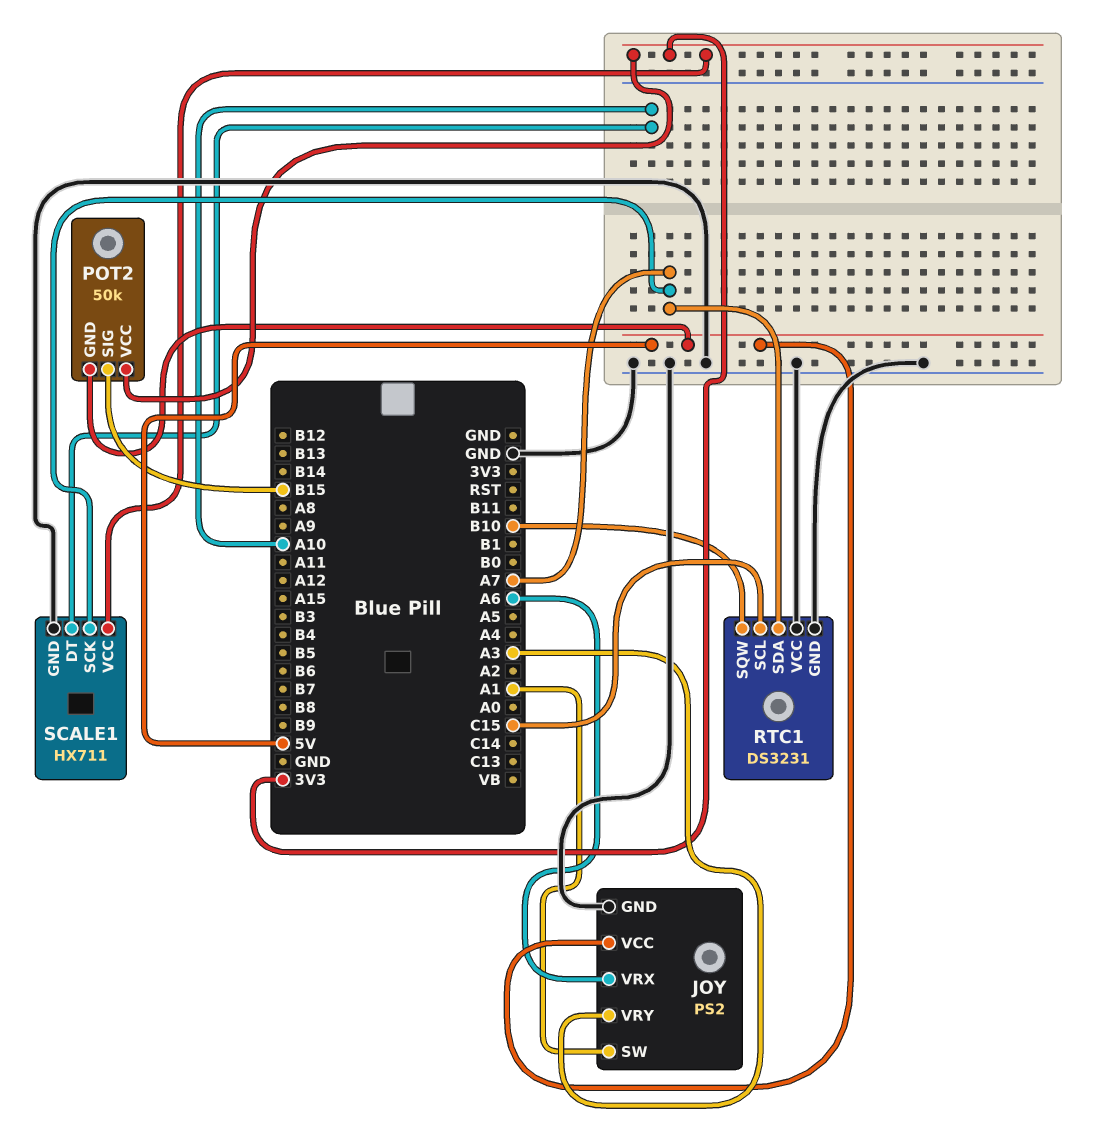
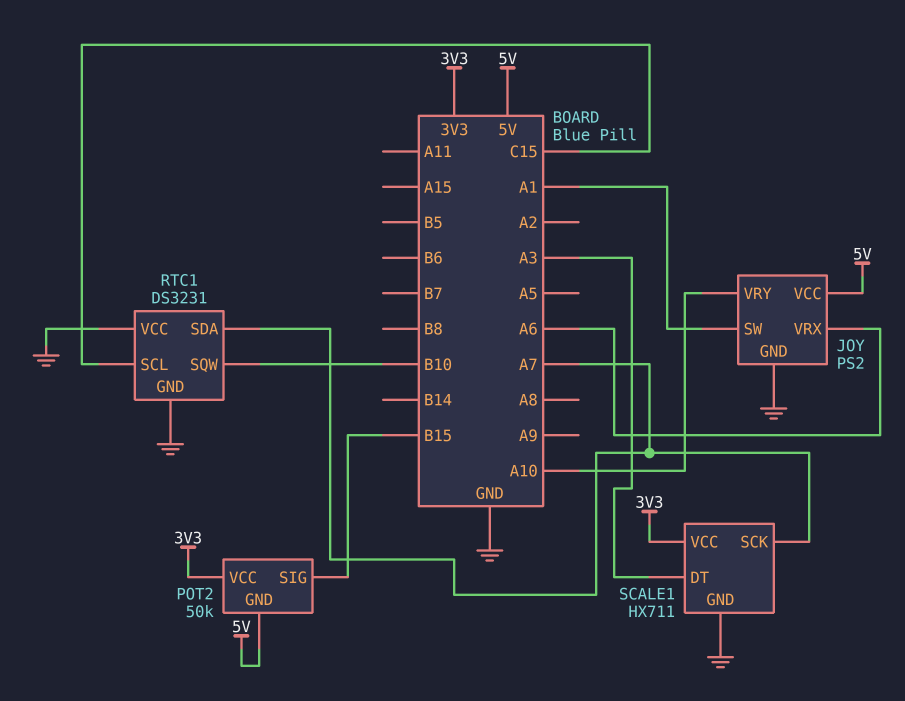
JOY pin VRY: A3 -> A10
SCALE1 pin DT: A10 -> A3

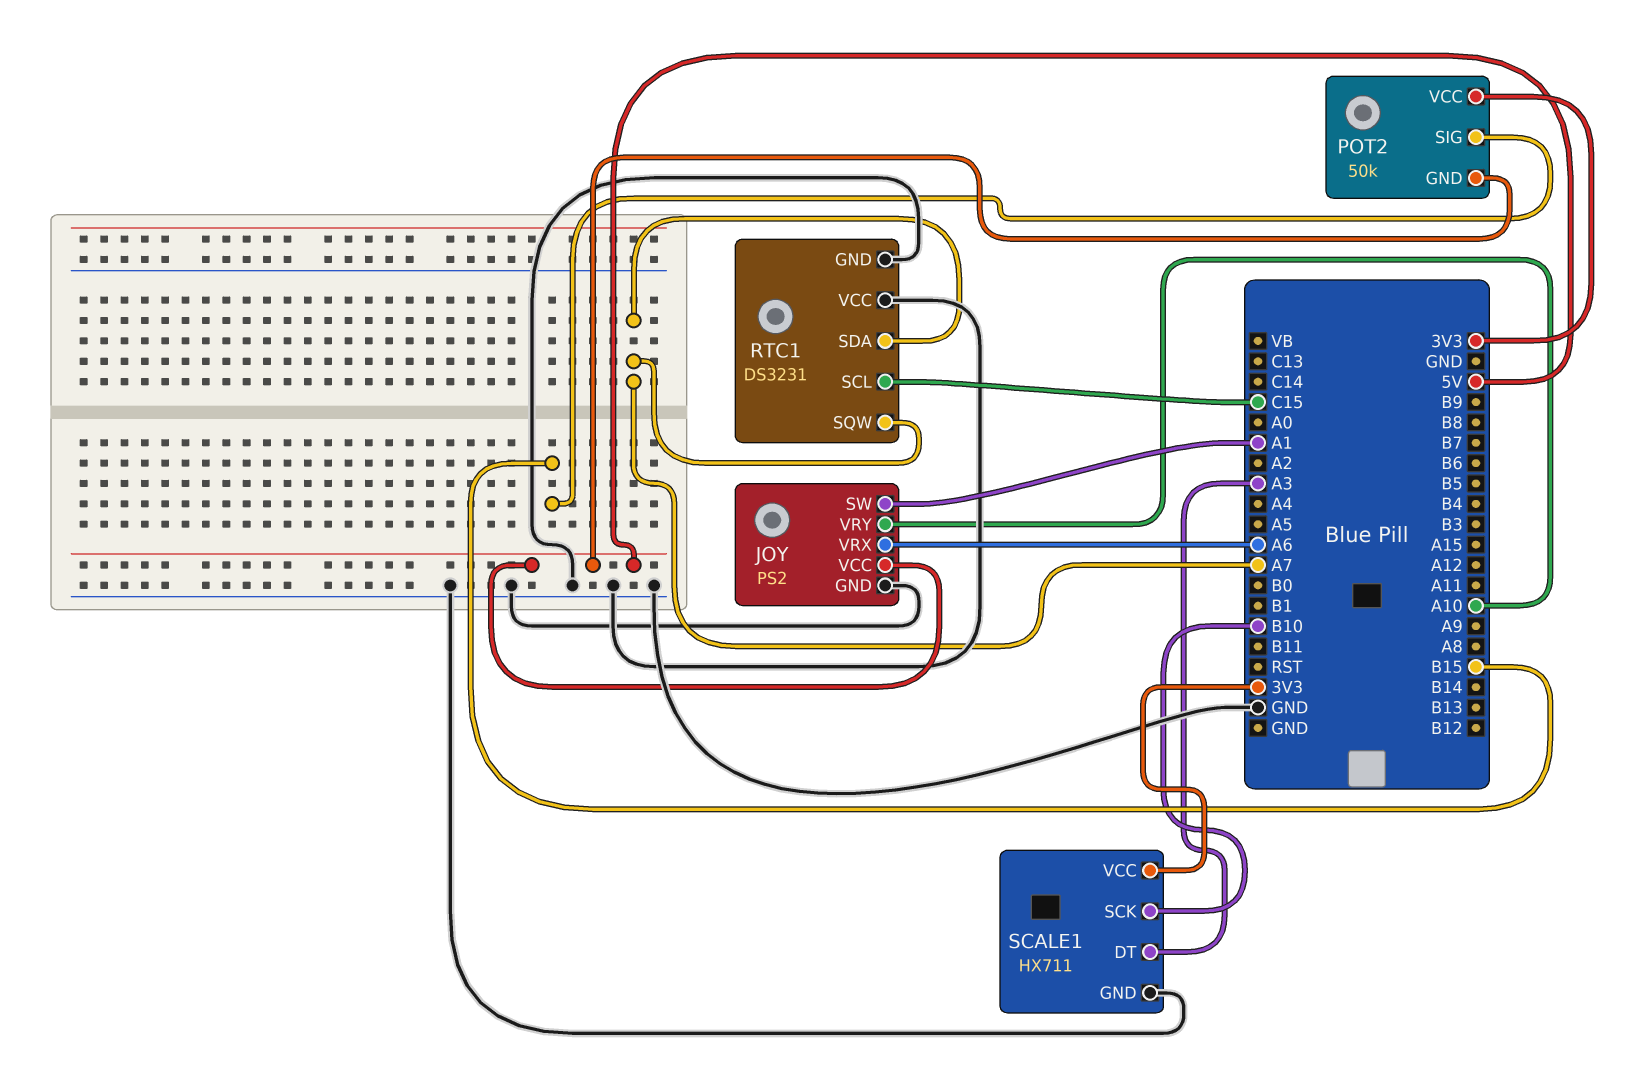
RTC1 pin SQW: B10 -> A7
SCALE1 pin SCK: A7 -> B10

